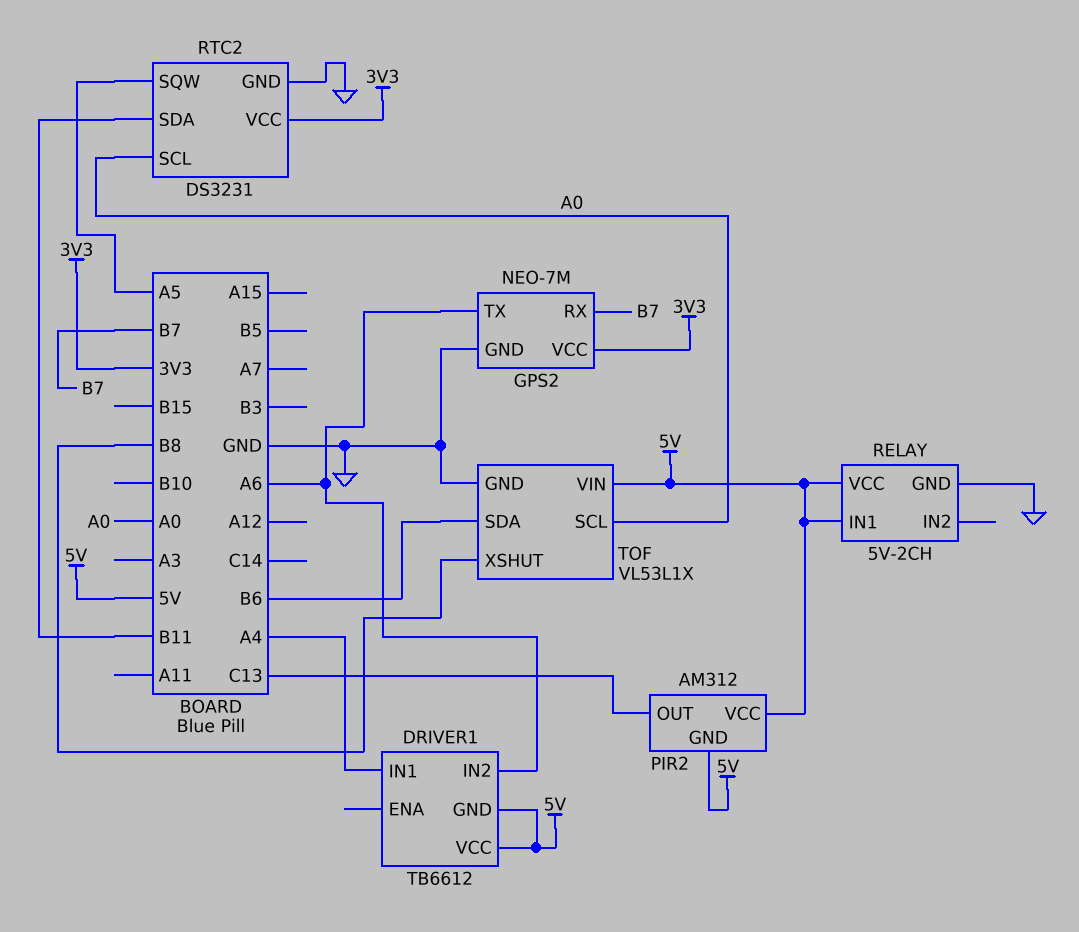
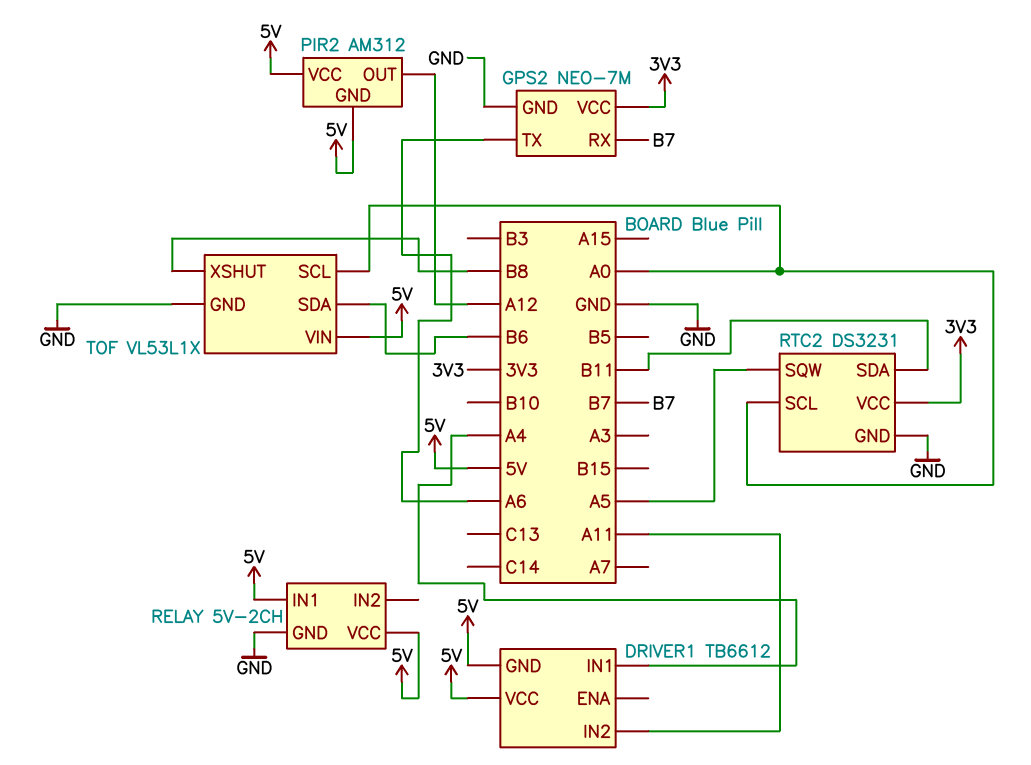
DRIVER1 pin IN2: A6 -> A11
PIR2 pin OUT: C13 -> A12

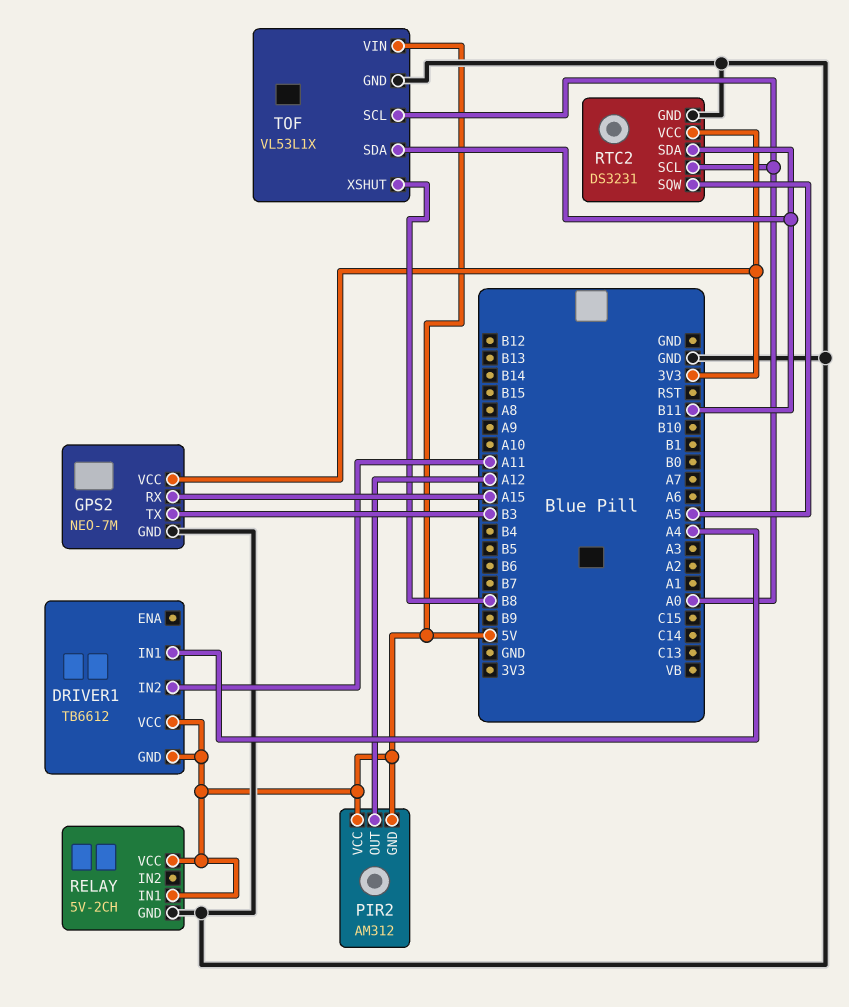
GPS2 pin RX: B7 -> A15
GPS2 pin TX: A6 -> B3
TOF pin SDA: B6 -> B11

